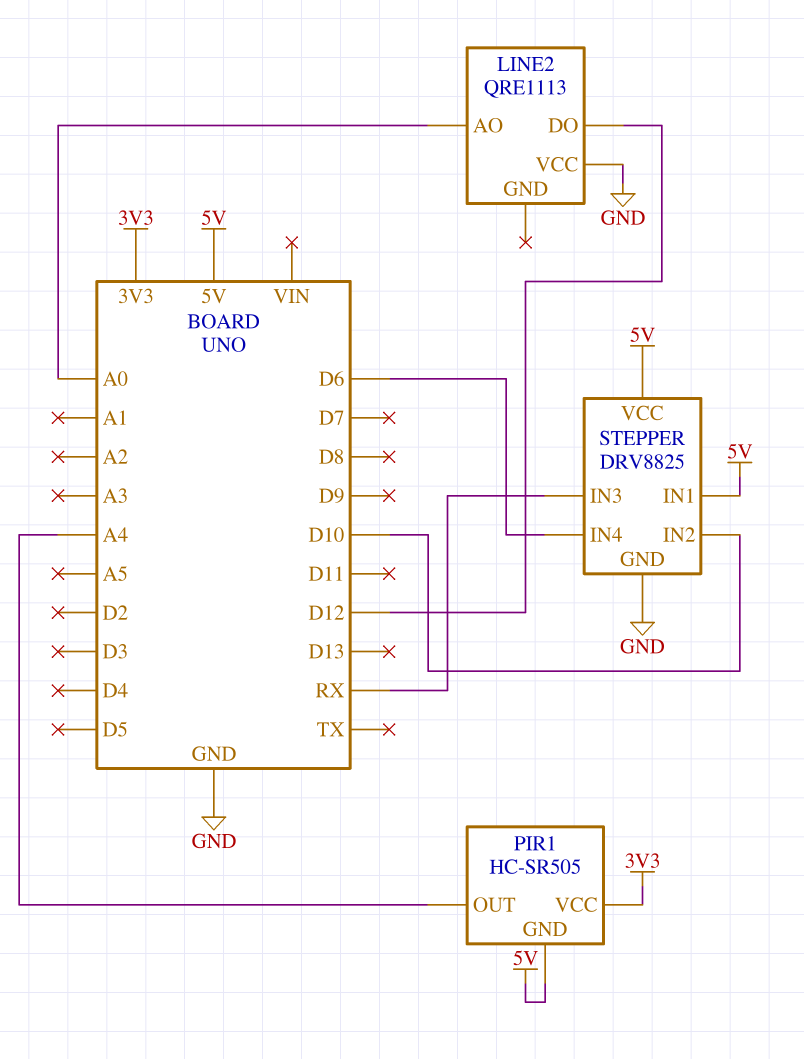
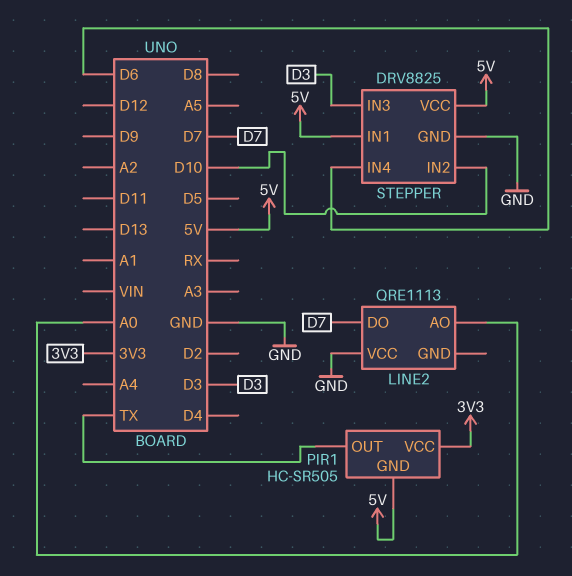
LINE2 pin DO: D12 -> D7
PIR1 pin OUT: A4 -> TX
STEPPER pin IN3: RX -> D3

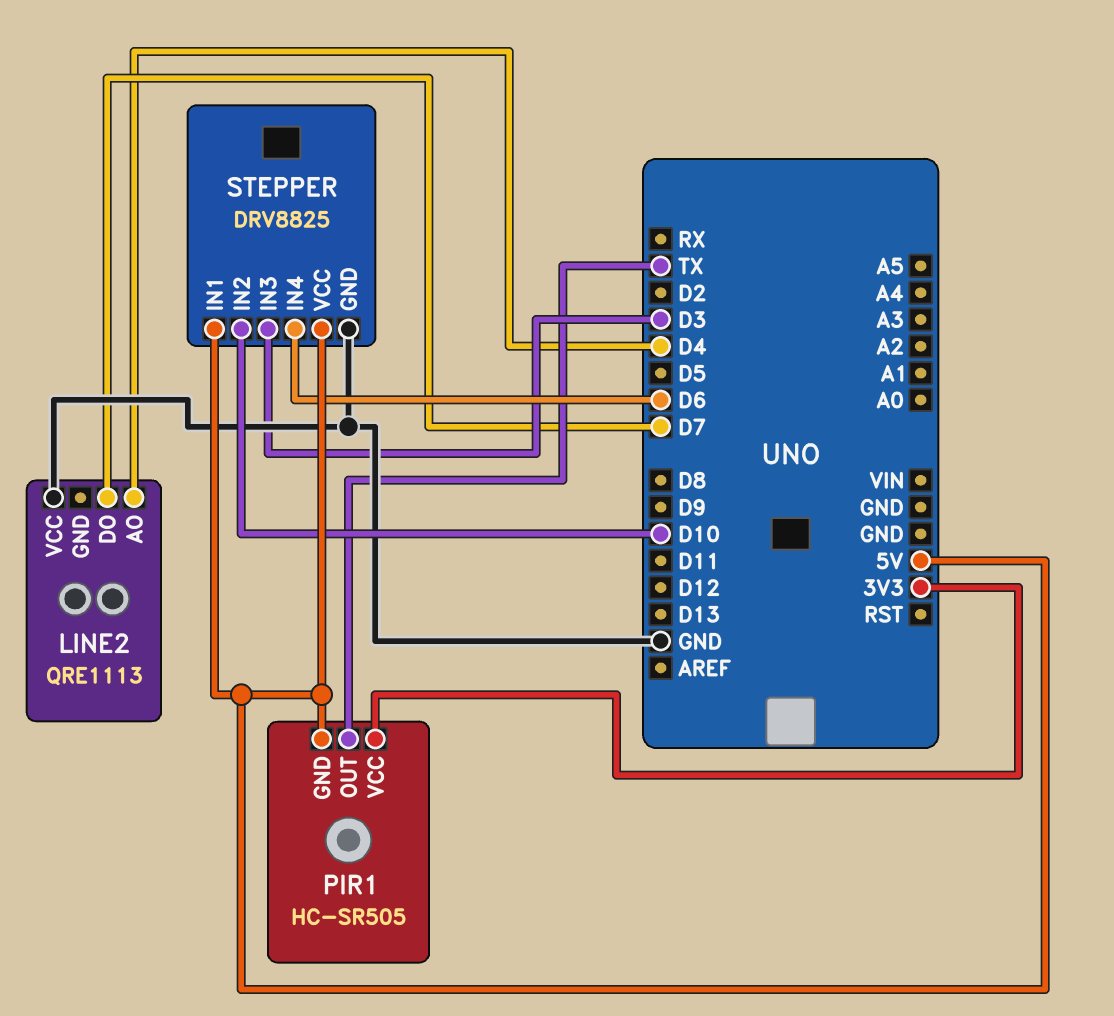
LINE2 pin AO: A0 -> D4

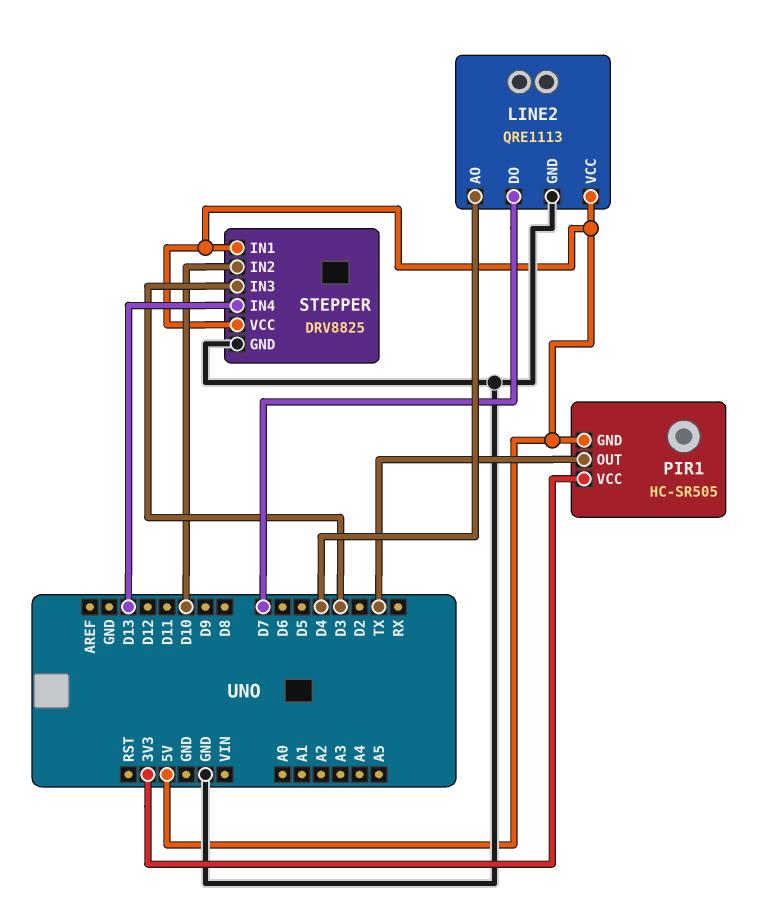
LINE2 pin GND: none -> GND
LINE2 pin VCC: GND -> 5V
STEPPER pin IN4: D6 -> D13

